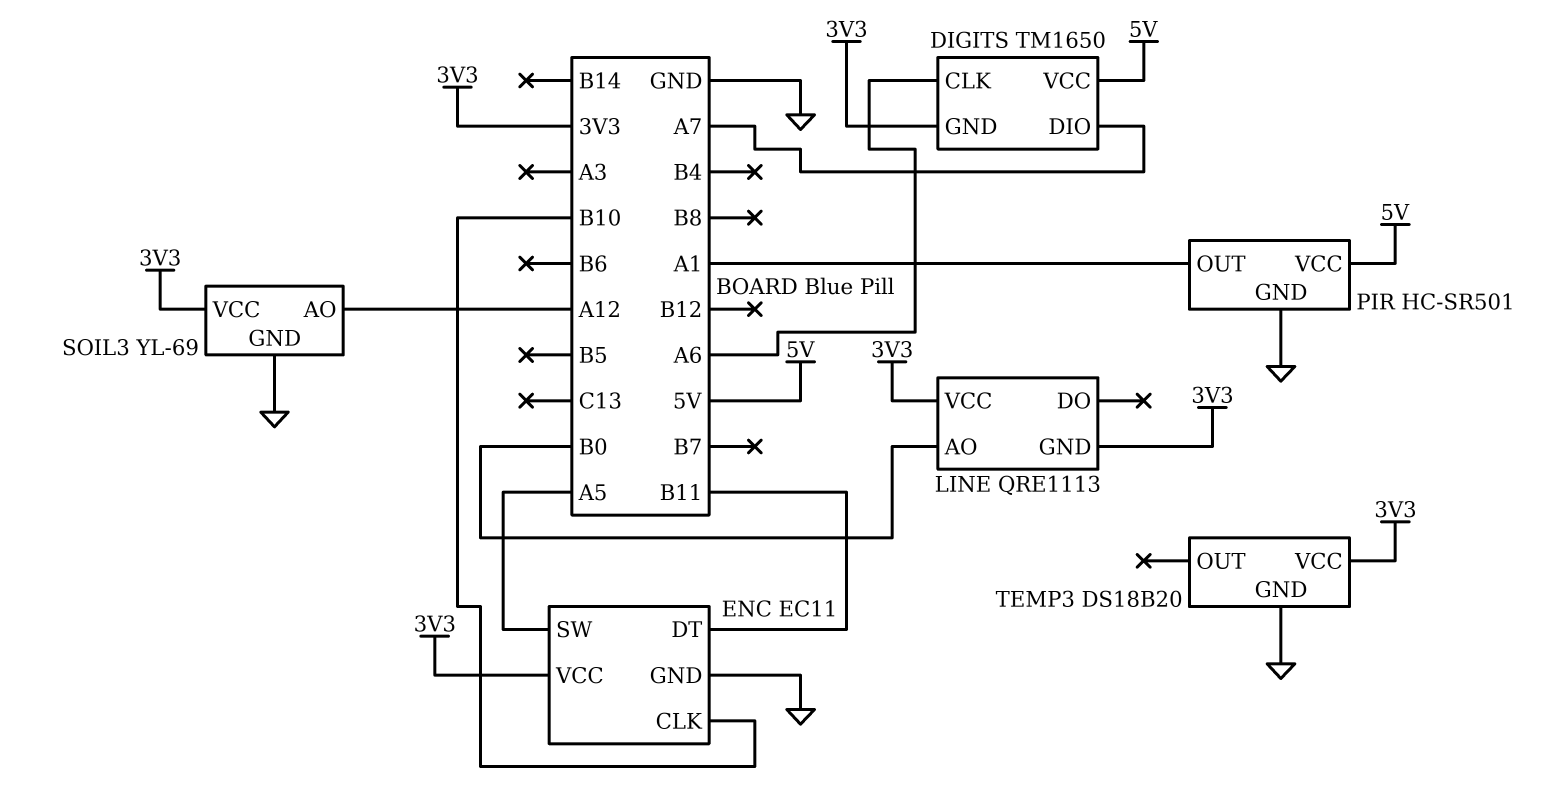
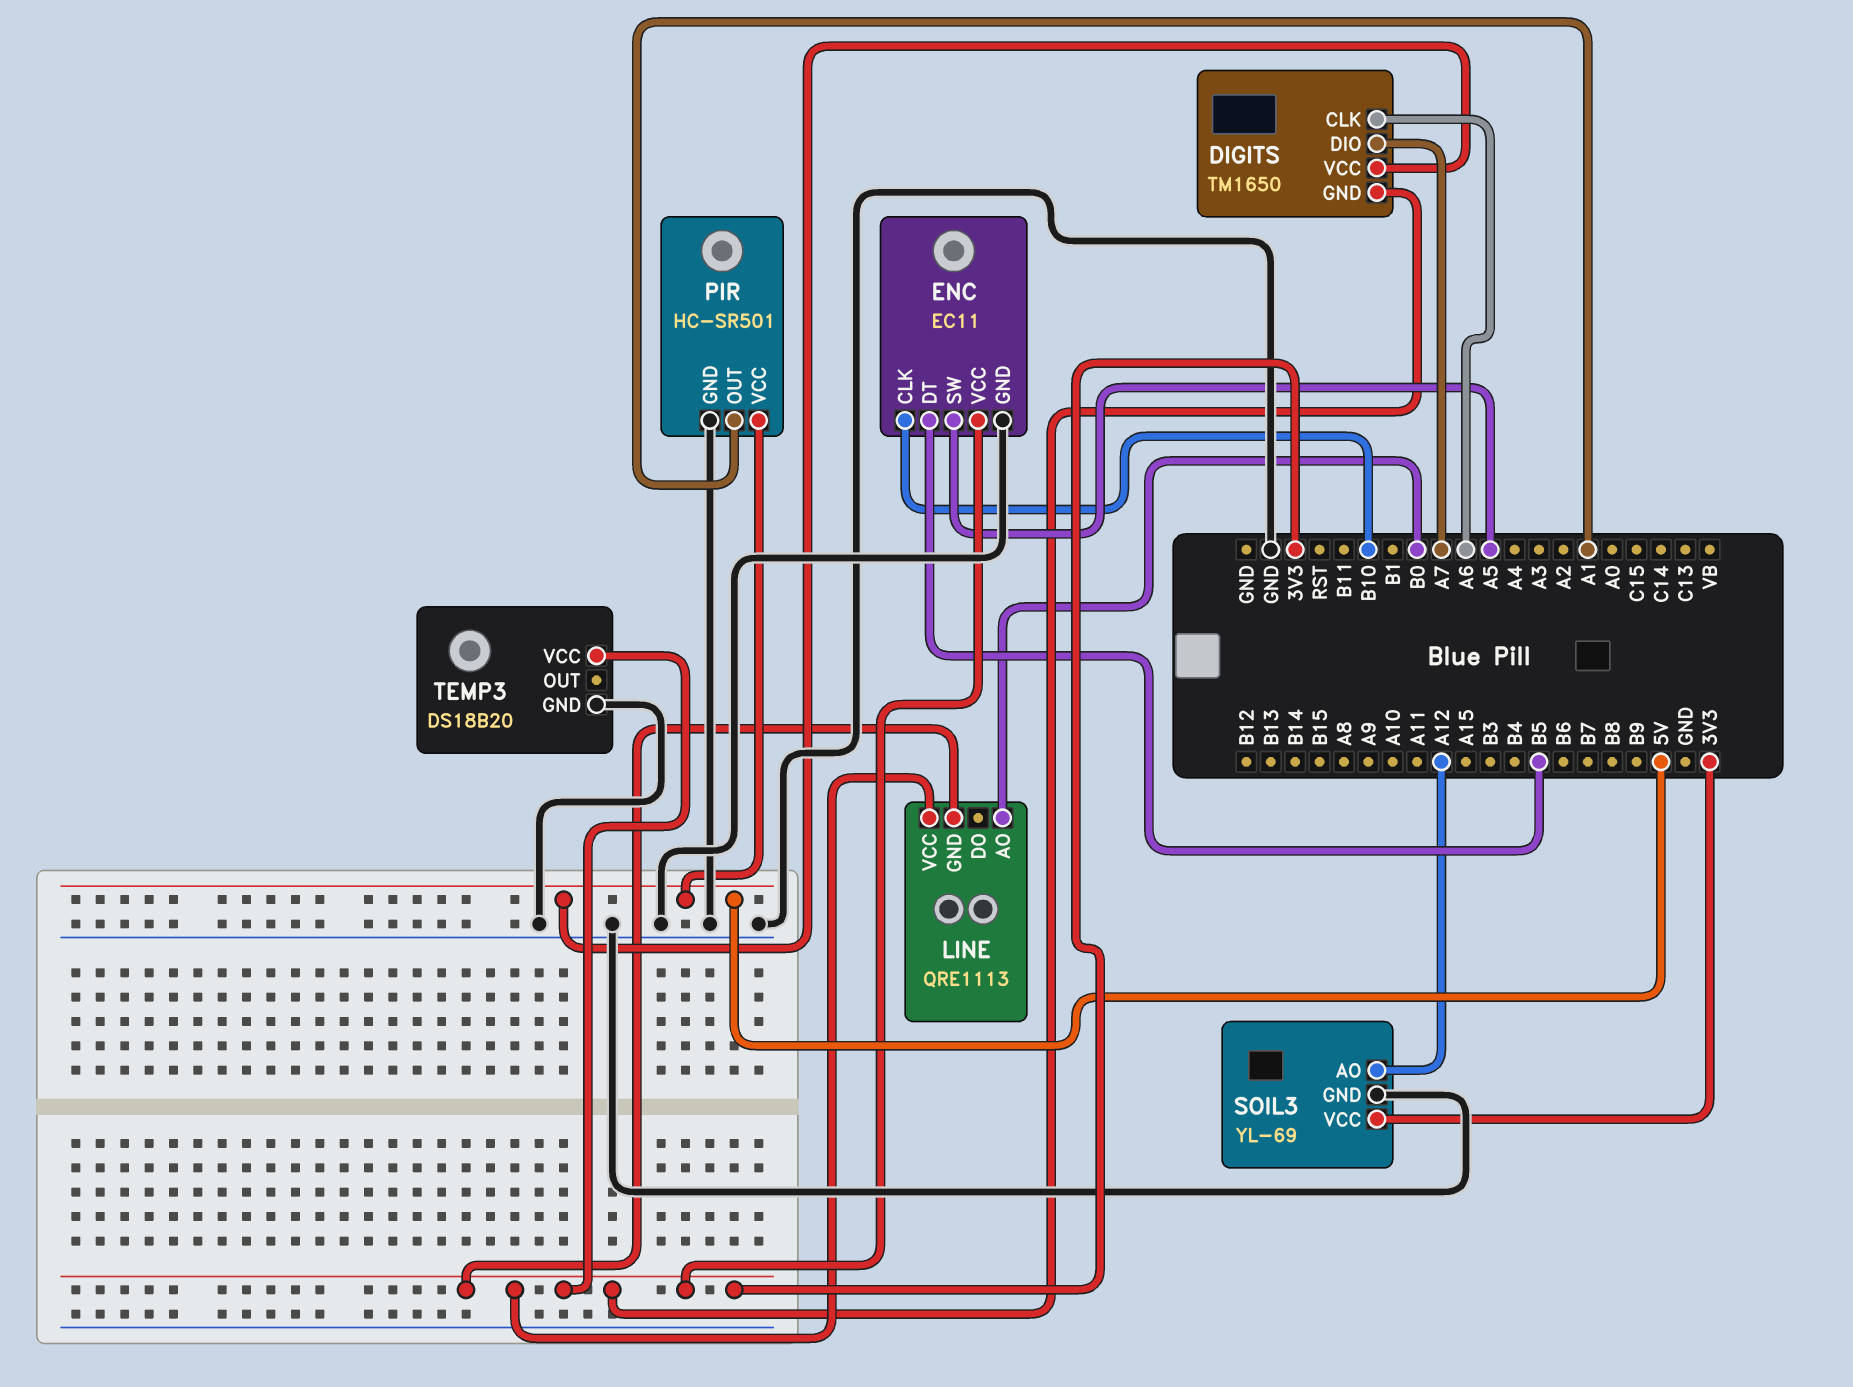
ENC pin DT: B11 -> B5

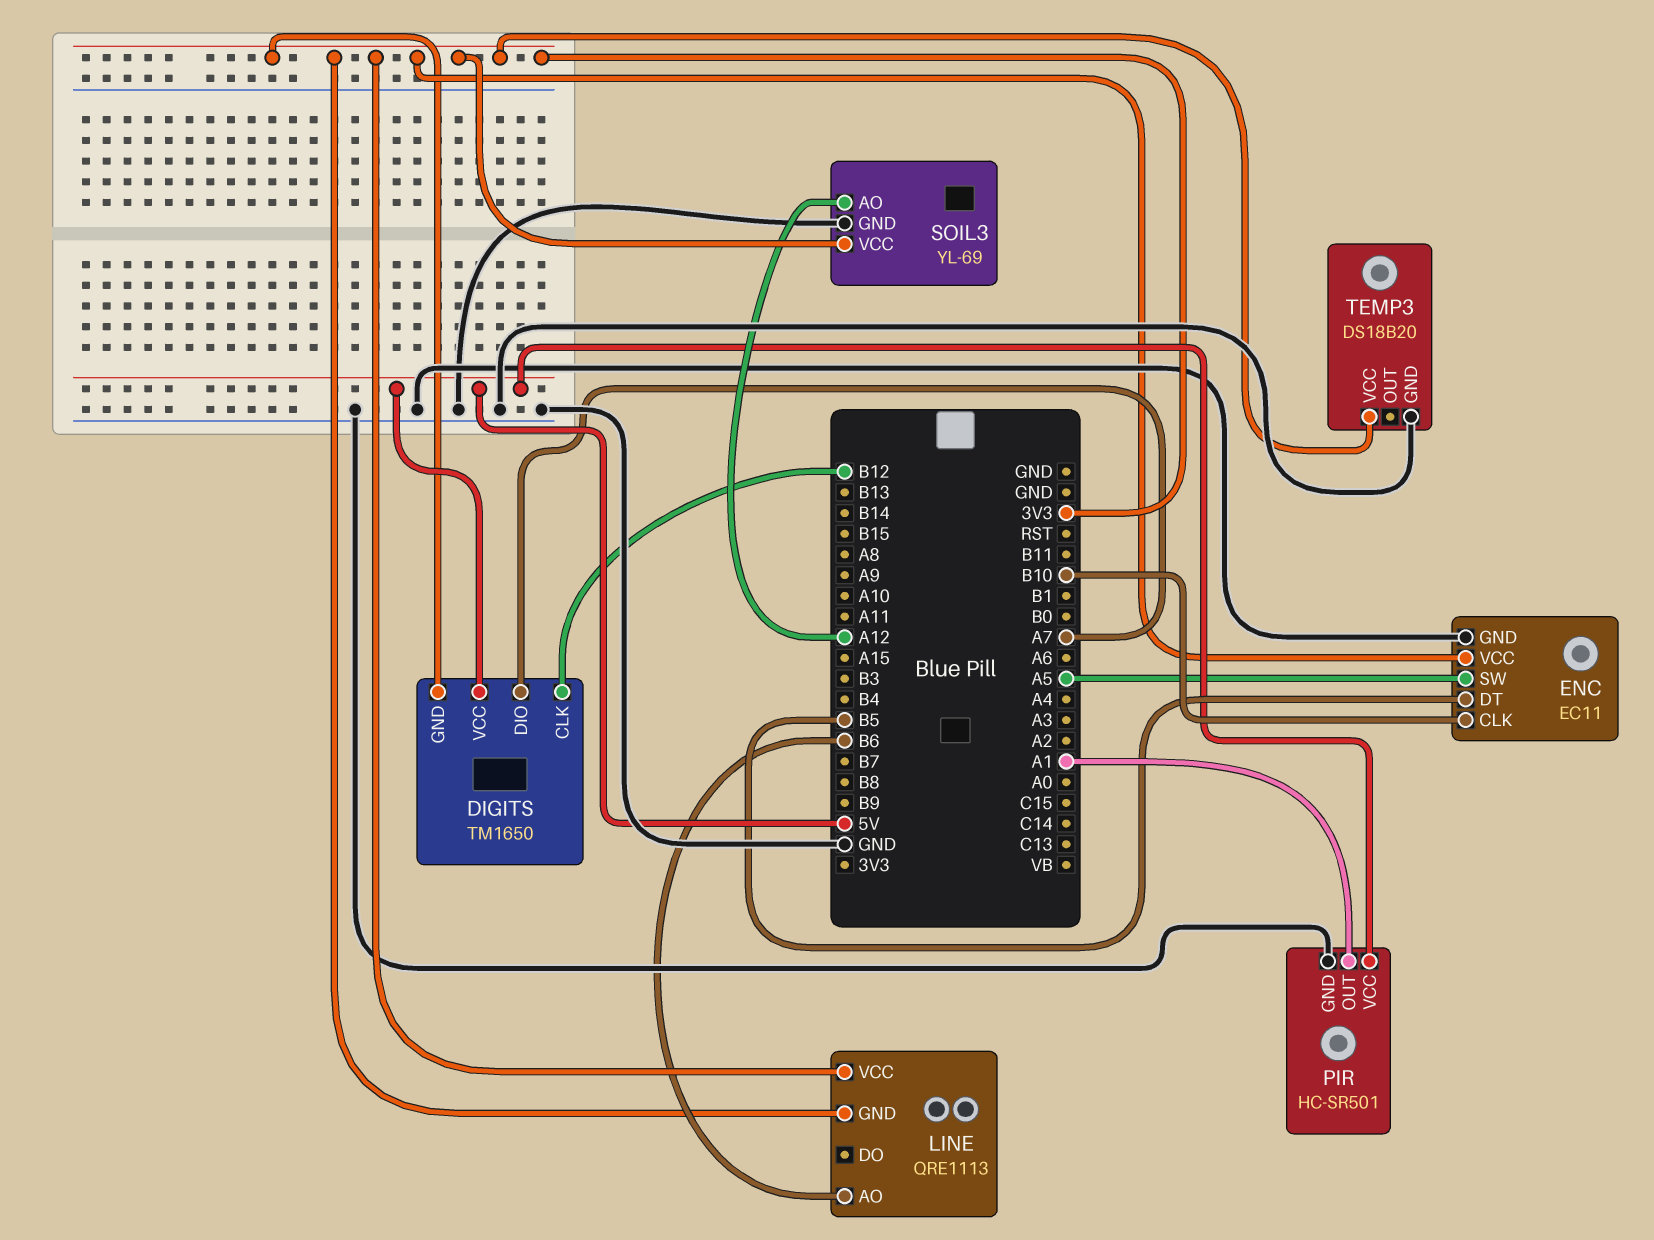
DIGITS pin CLK: A6 -> B12
LINE pin AO: B0 -> B6

